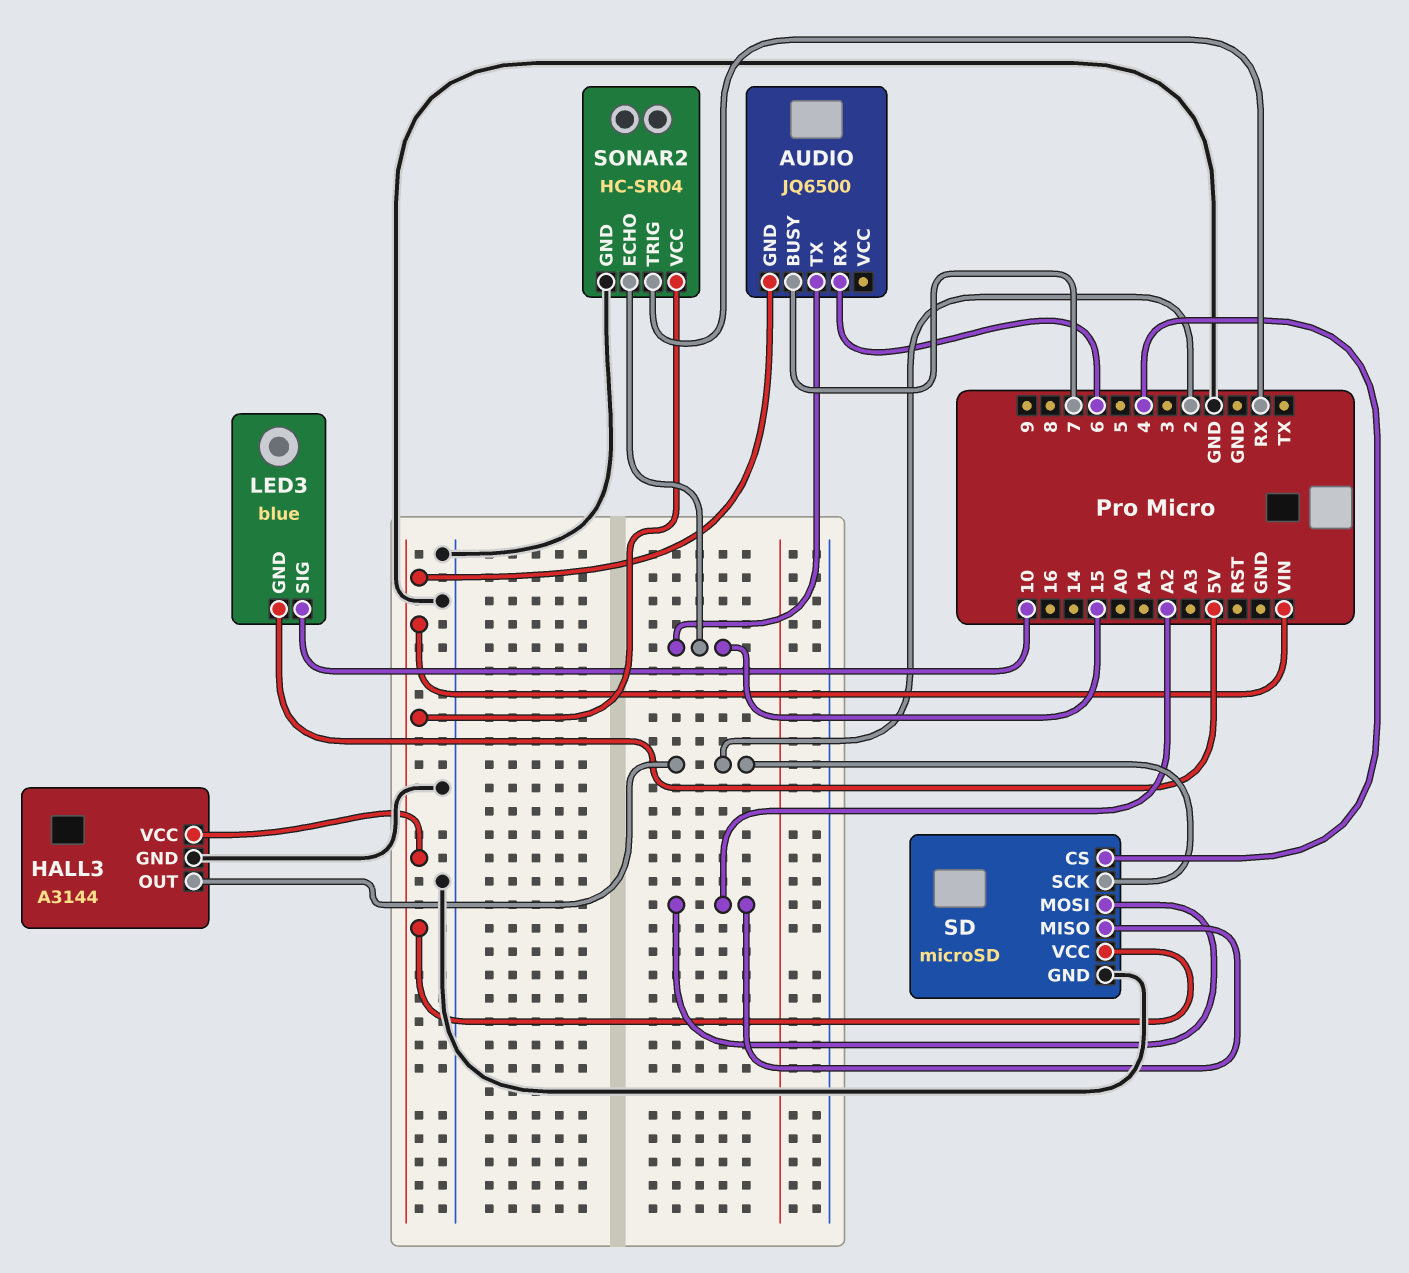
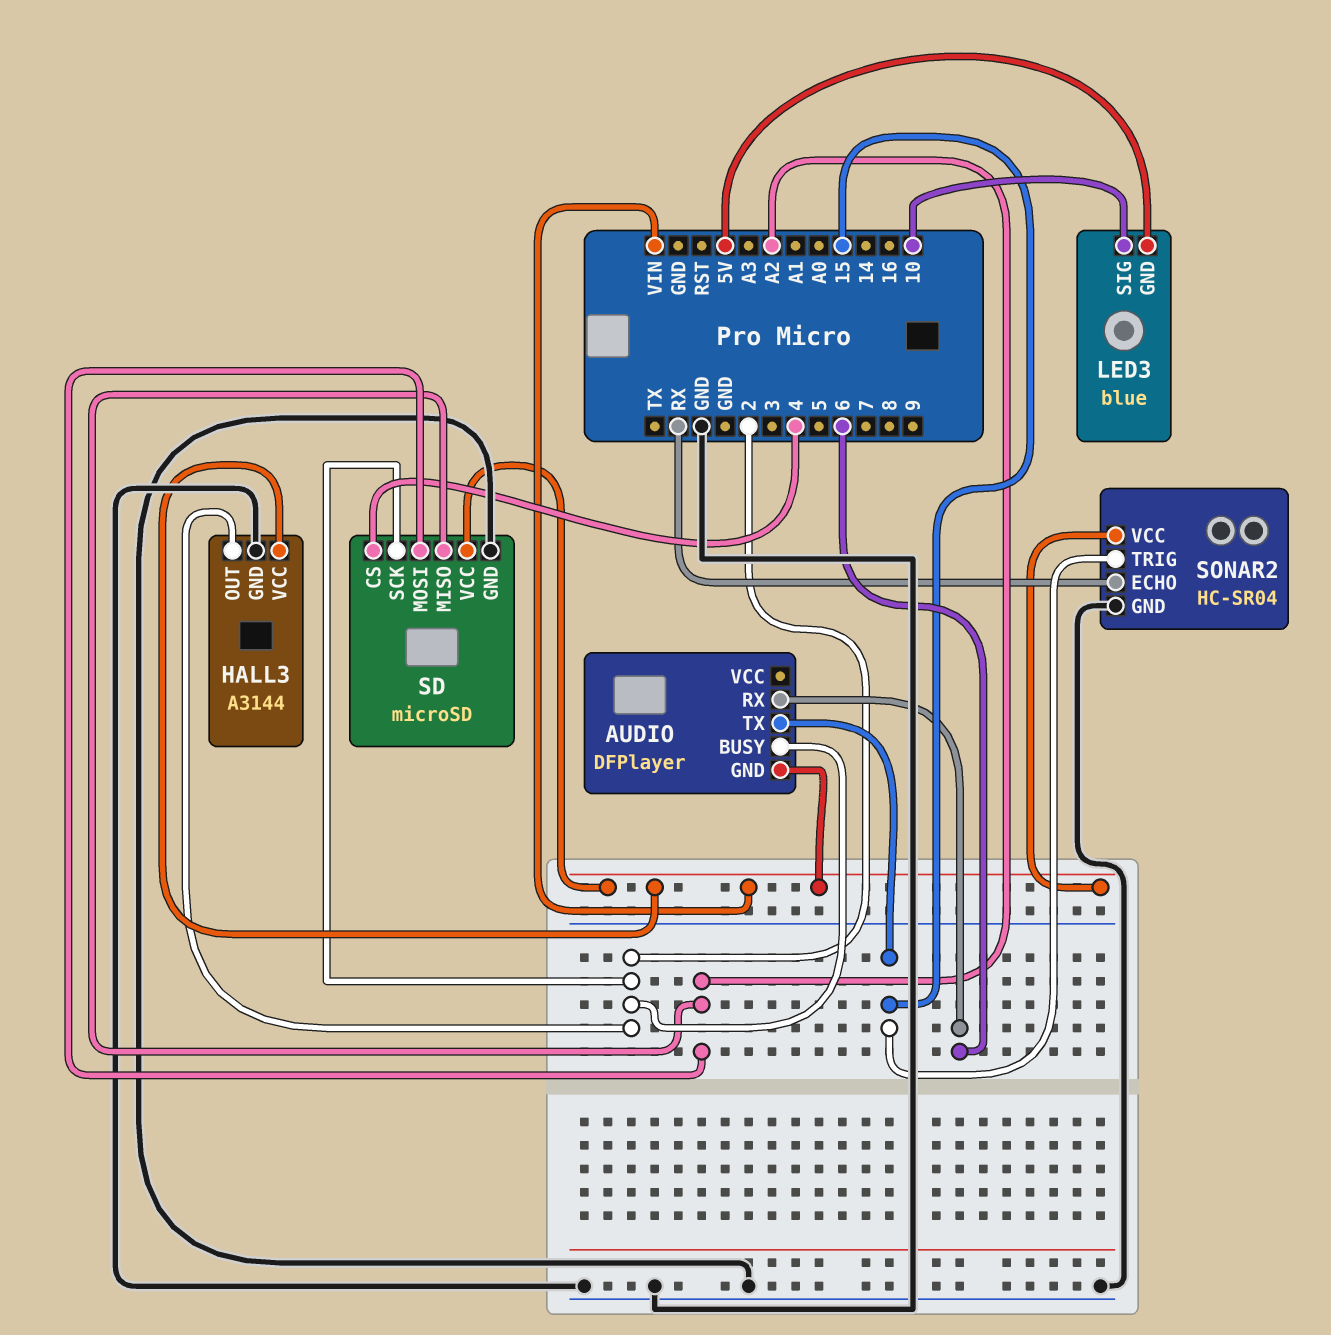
AUDIO: JQ6500 -> DFPlayer
AUDIO pin BUSY: 7 -> 2
SONAR2 pin ECHO: 15 -> RX
SONAR2 pin TRIG: RX -> 15

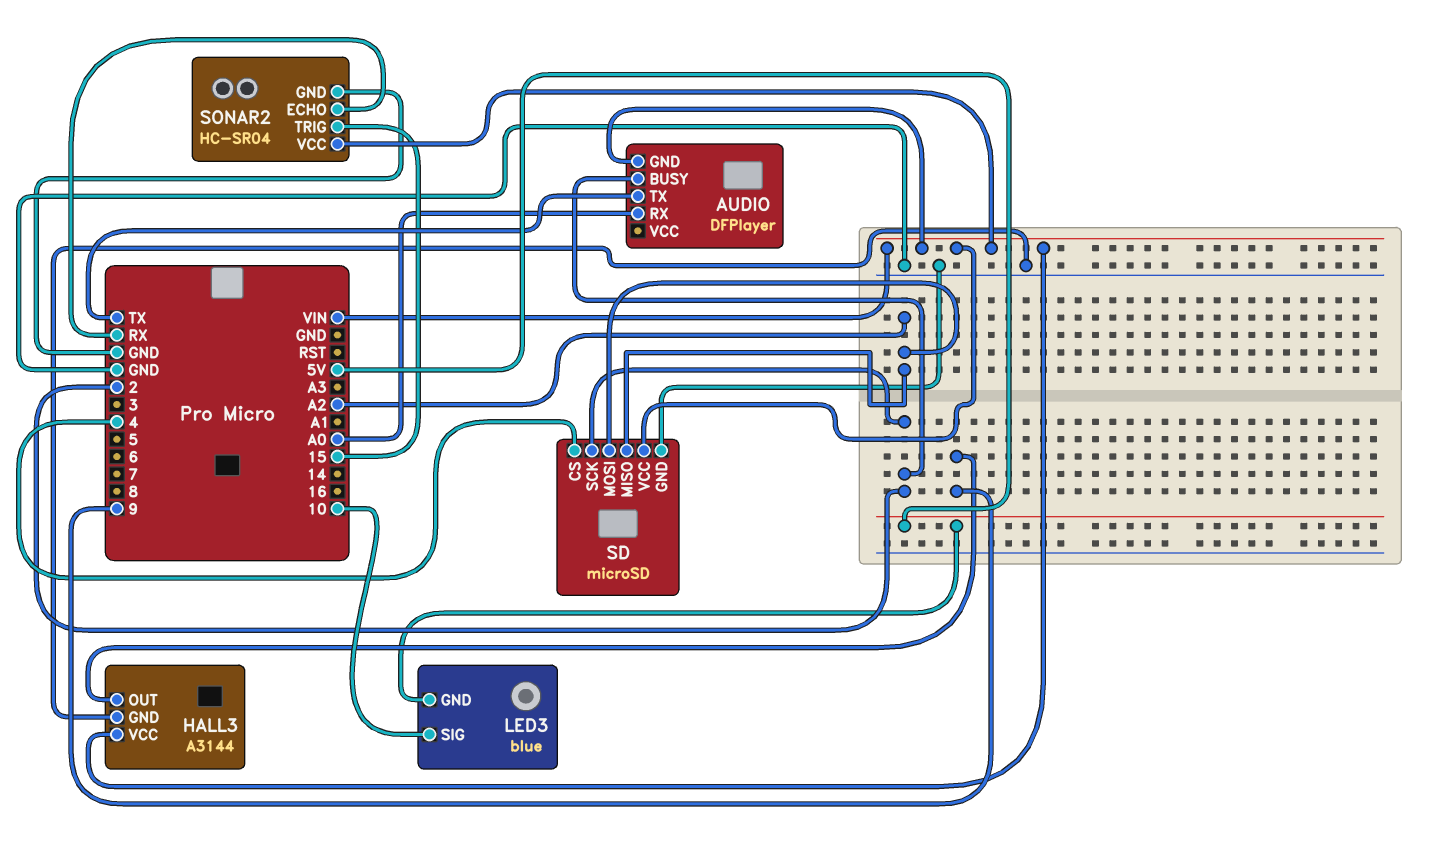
AUDIO pin RX: 6 -> A0
AUDIO pin TX: 15 -> TX
HALL3 pin OUT: 2 -> 9

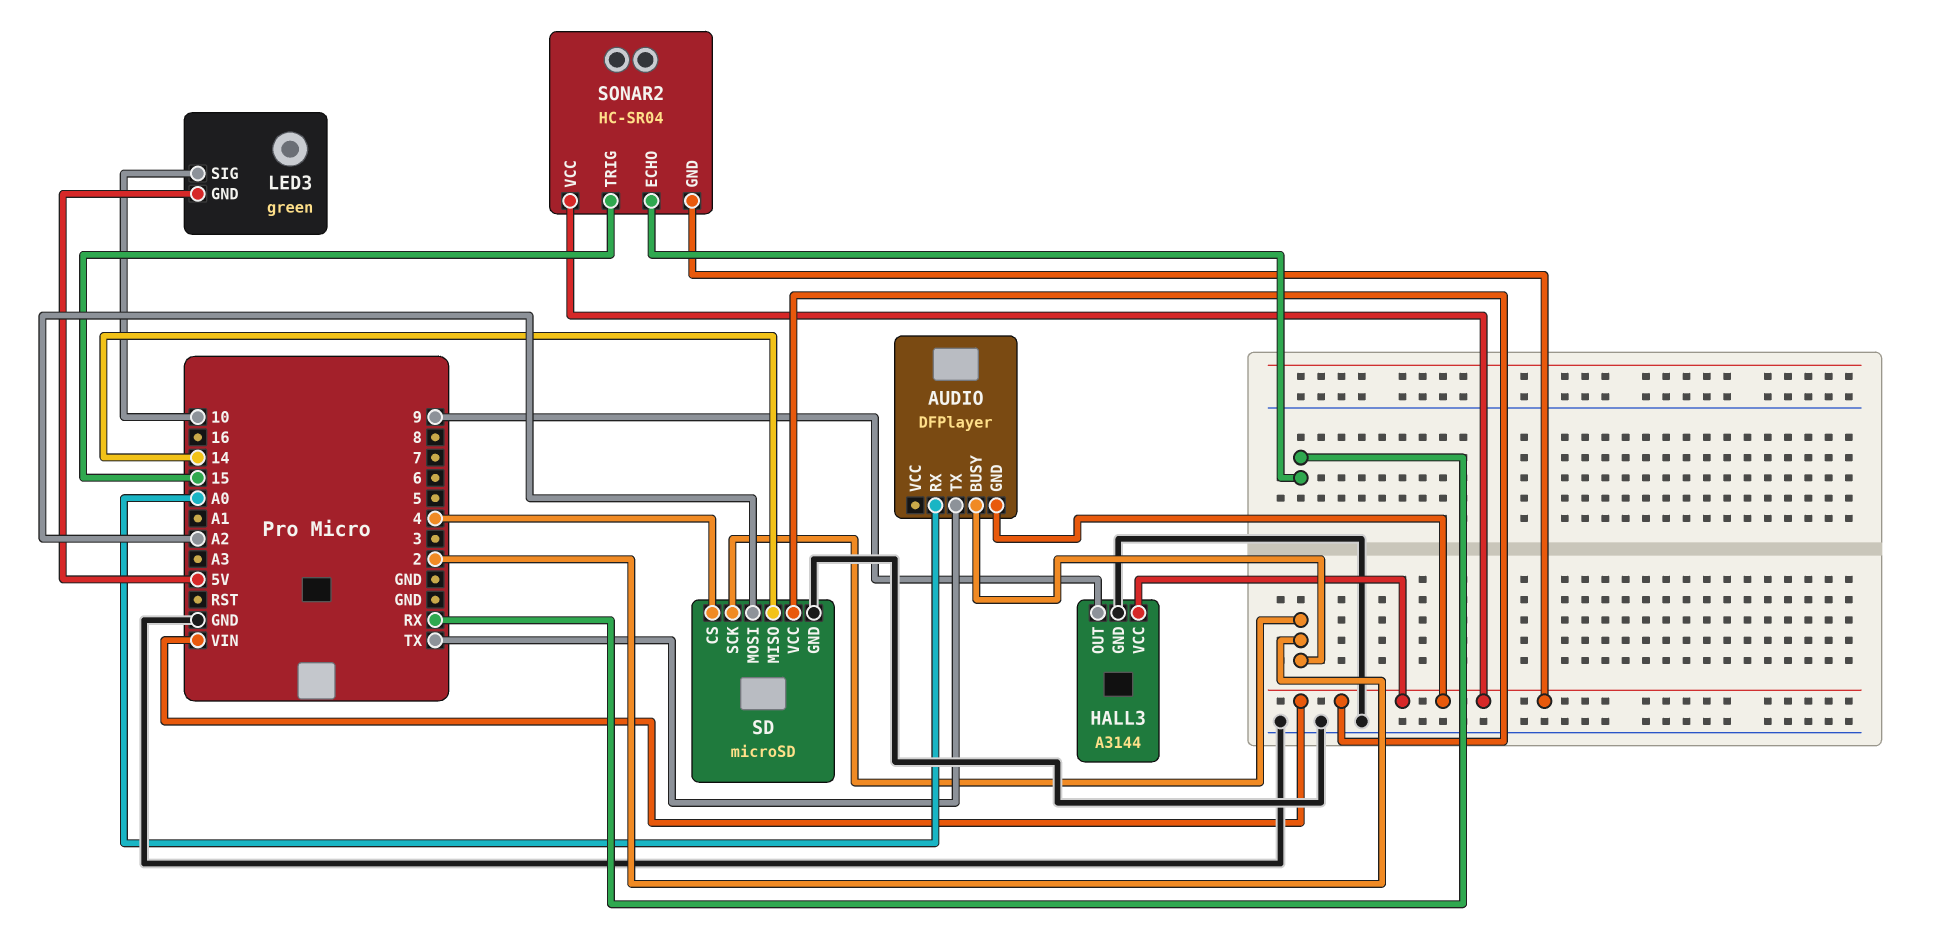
LED3: blue -> green
SD pin MISO: A2 -> 14
SONAR2 pin GND: GND -> VIN

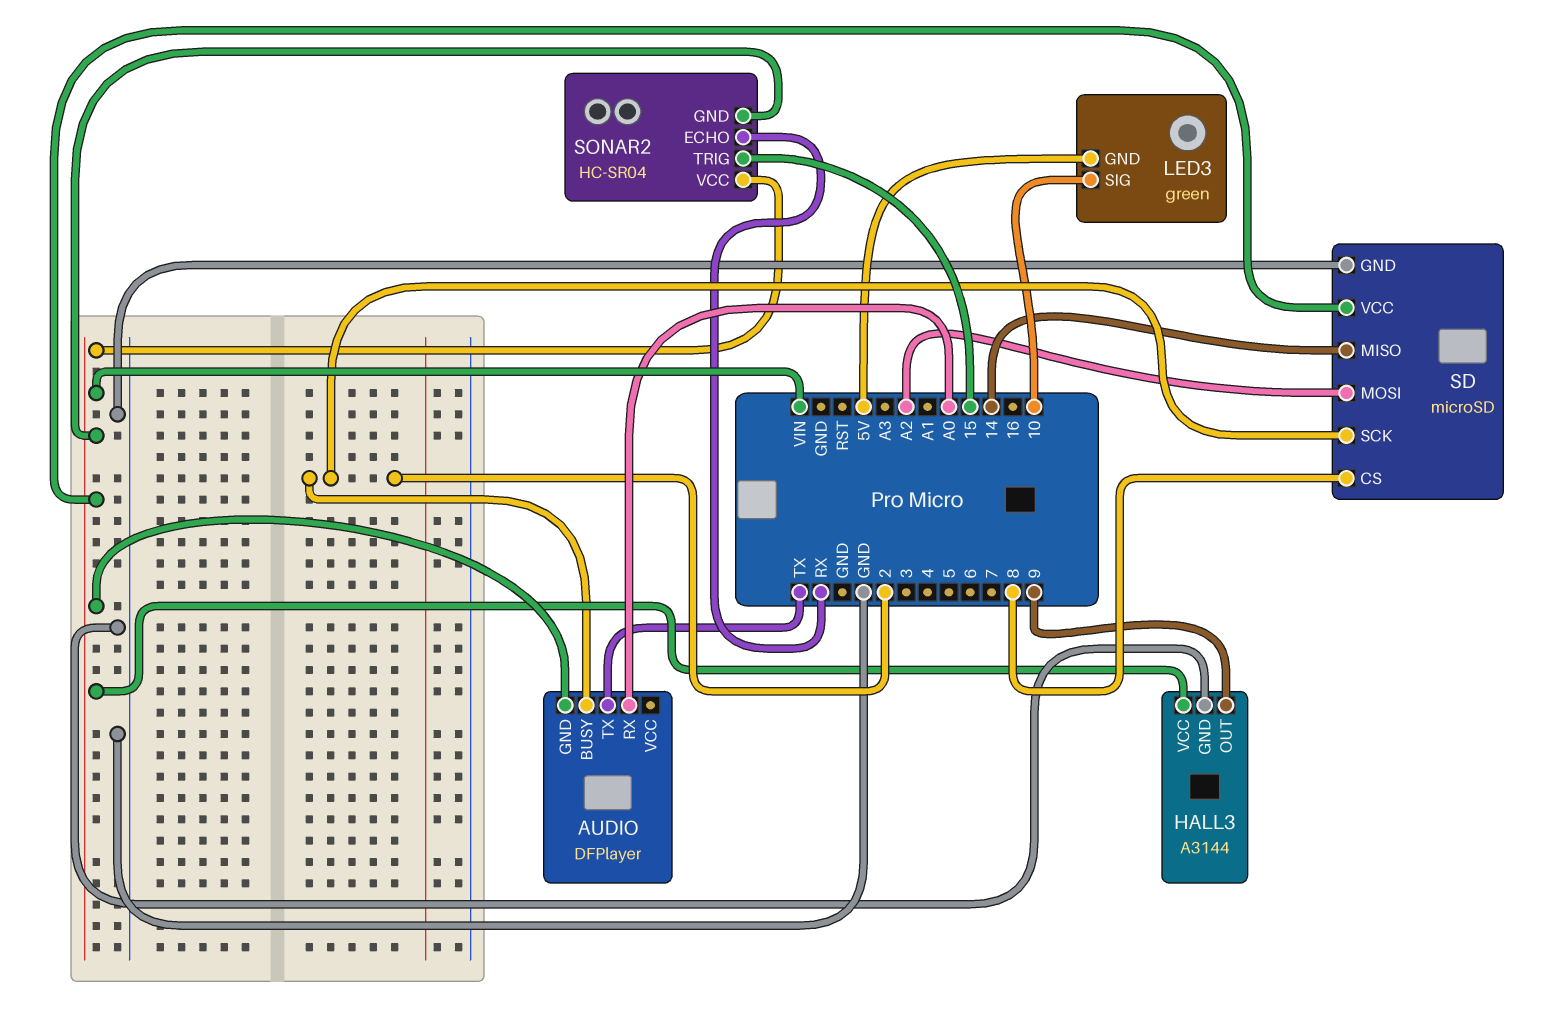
SD pin CS: 4 -> 8

